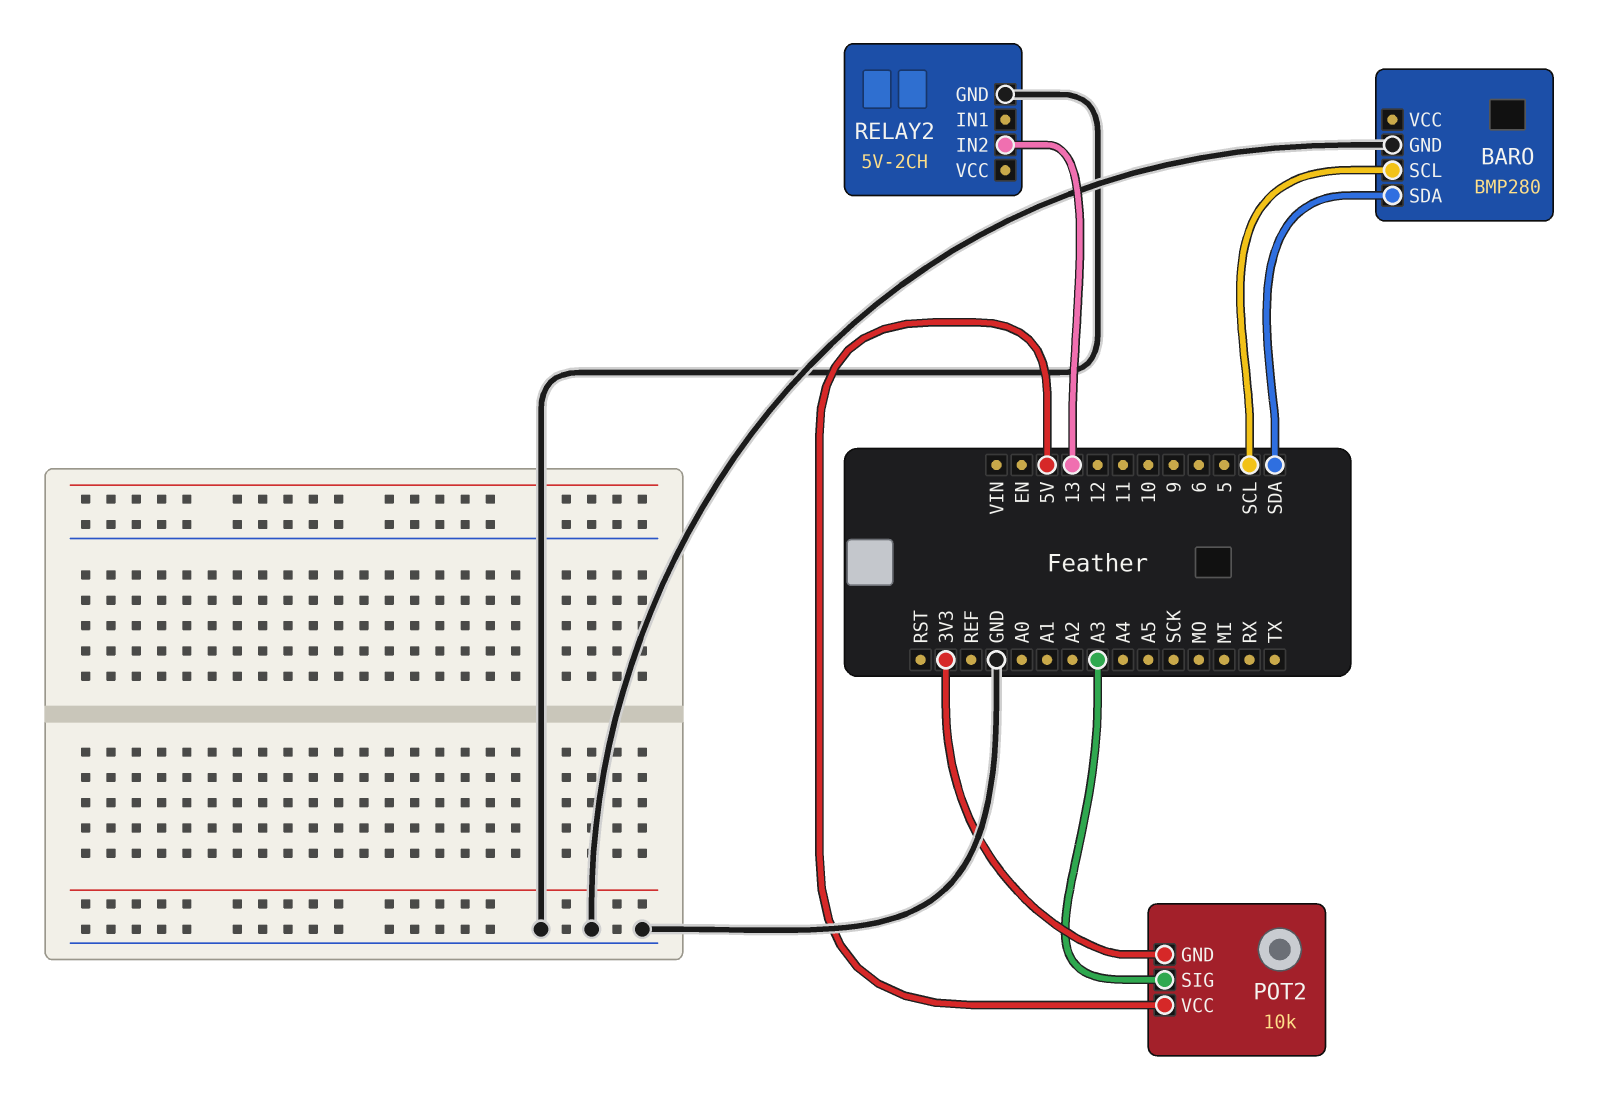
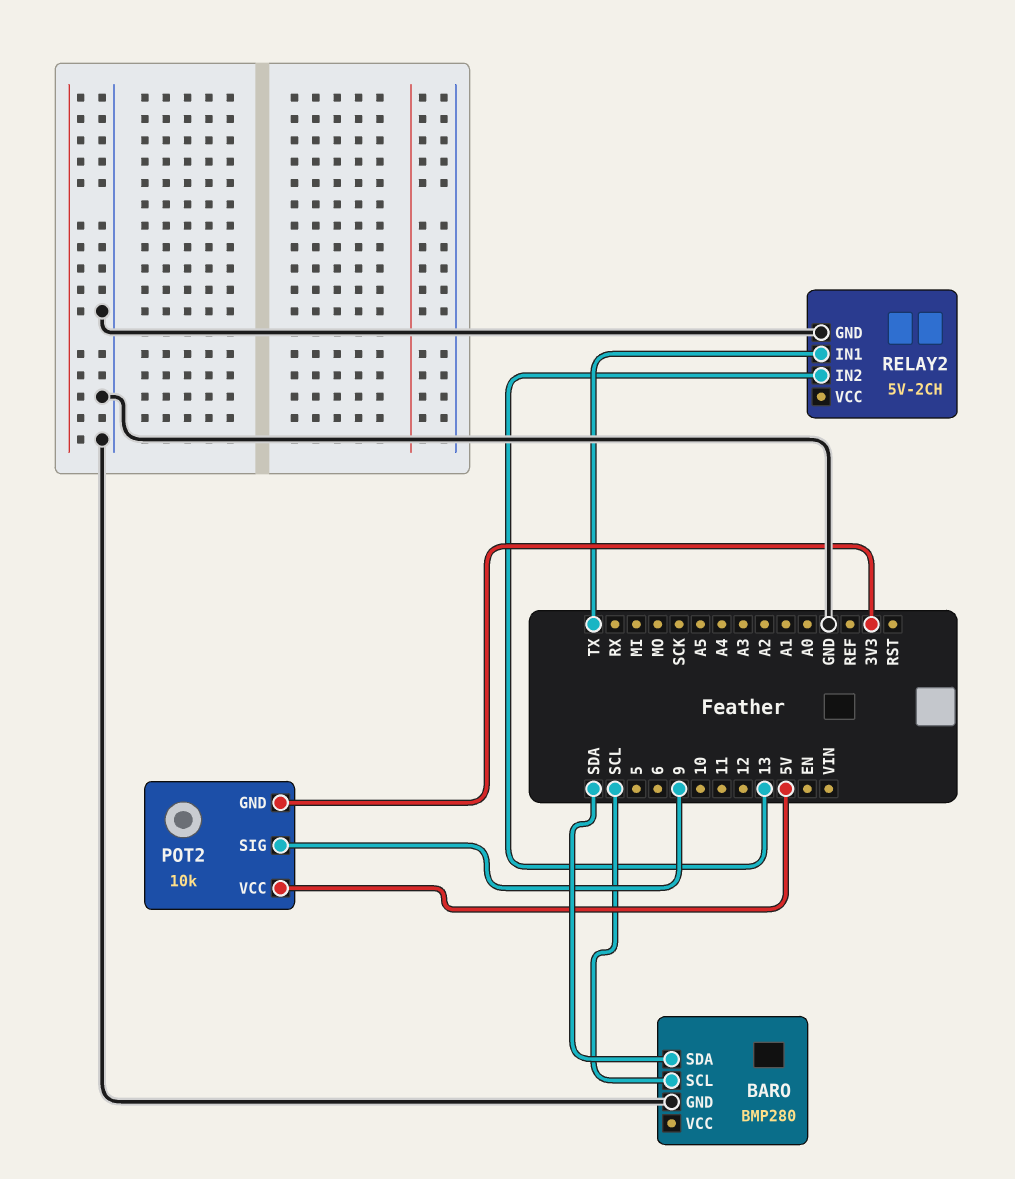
POT2 pin SIG: A3 -> 9
RELAY2 pin IN1: none -> TX

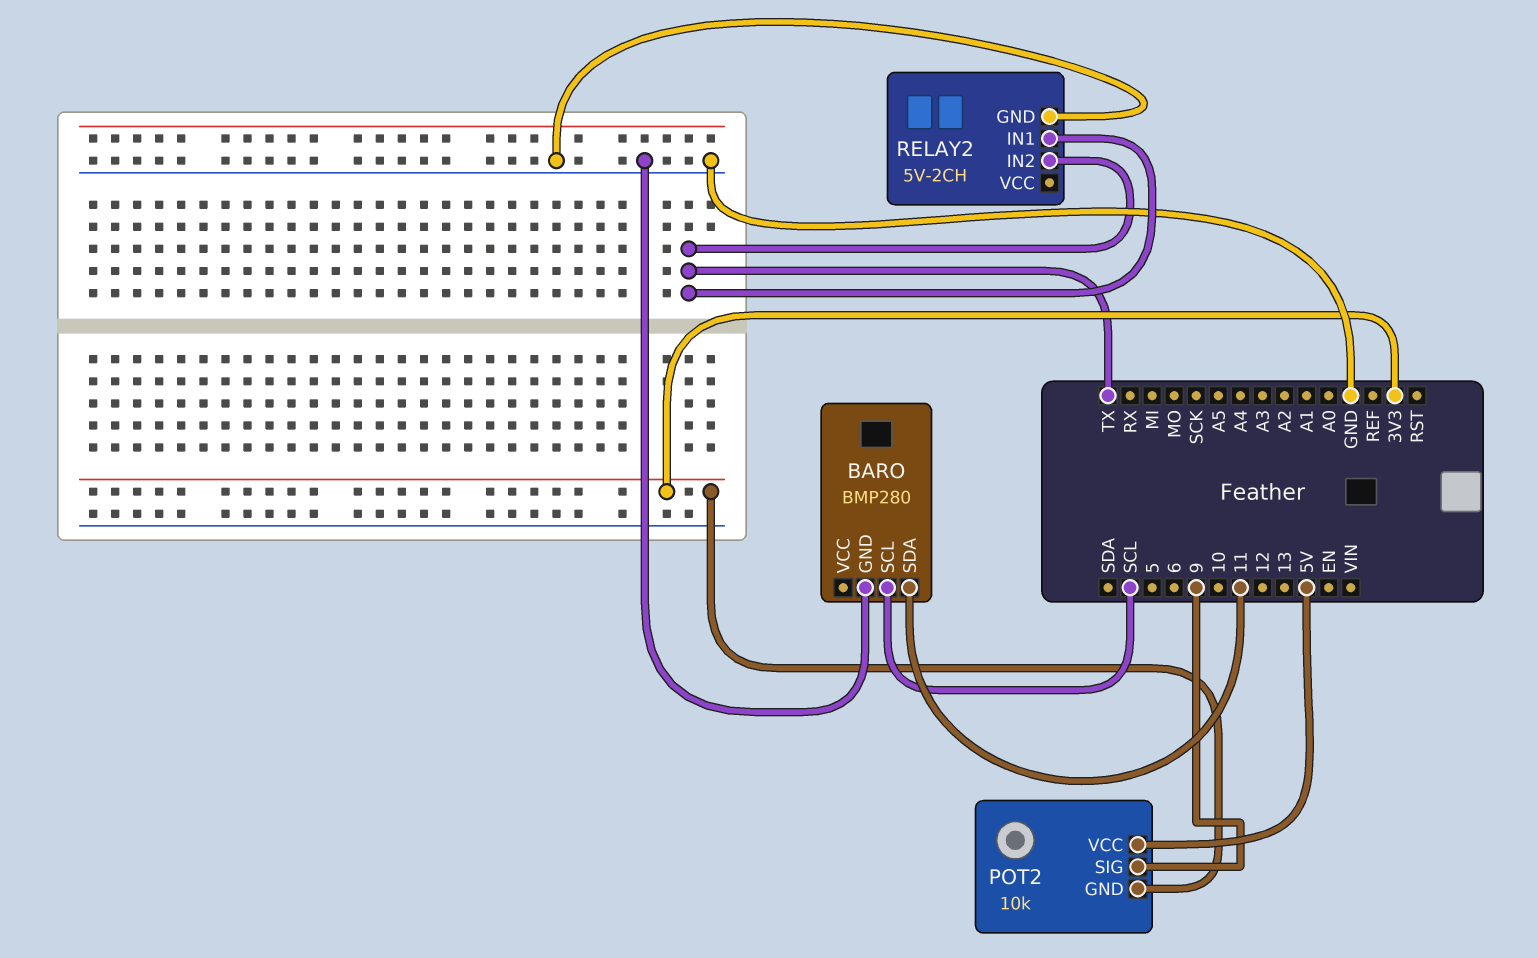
BARO pin SDA: SDA -> 11
RELAY2 pin IN2: 13 -> TX

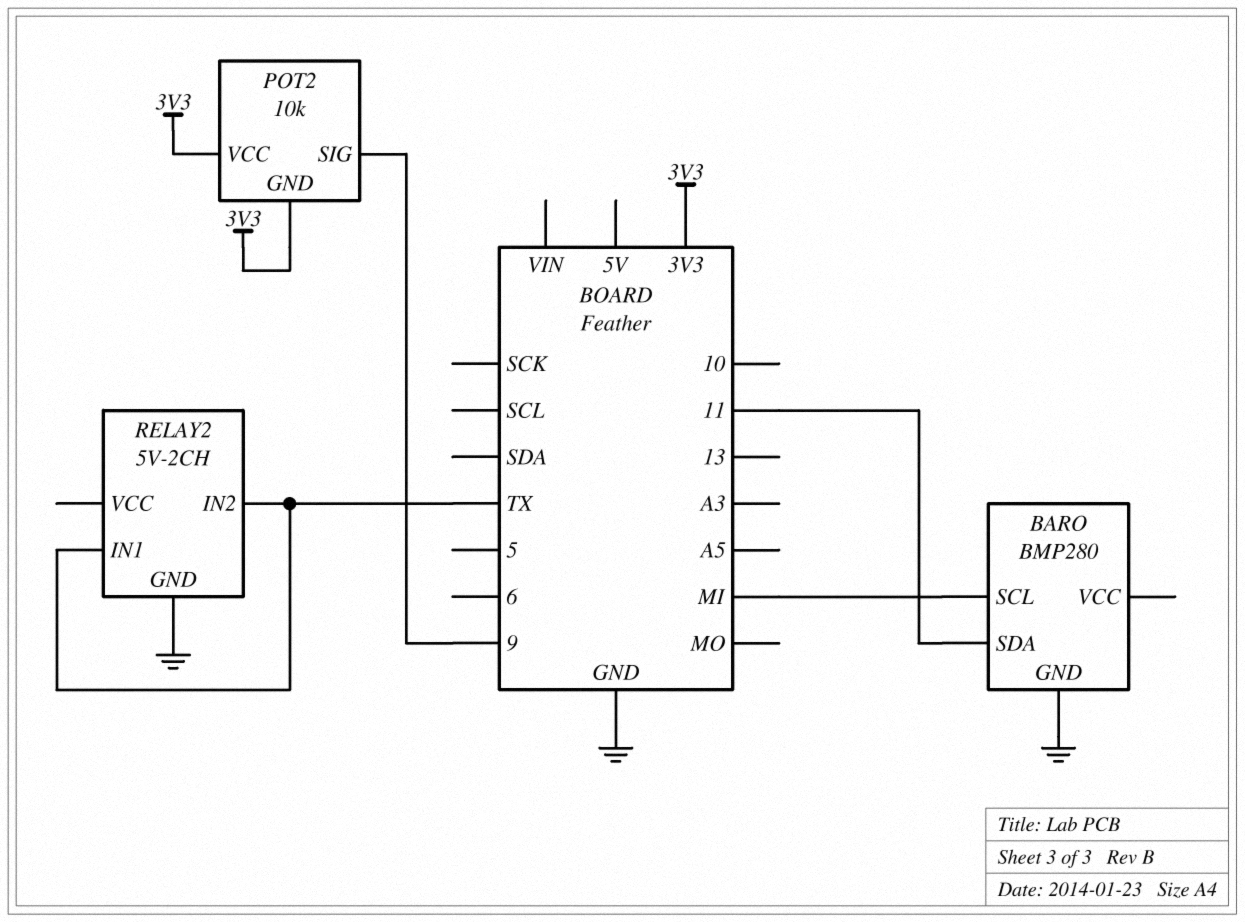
BARO pin SCL: SCL -> MI
POT2 pin VCC: 5V -> 3V3

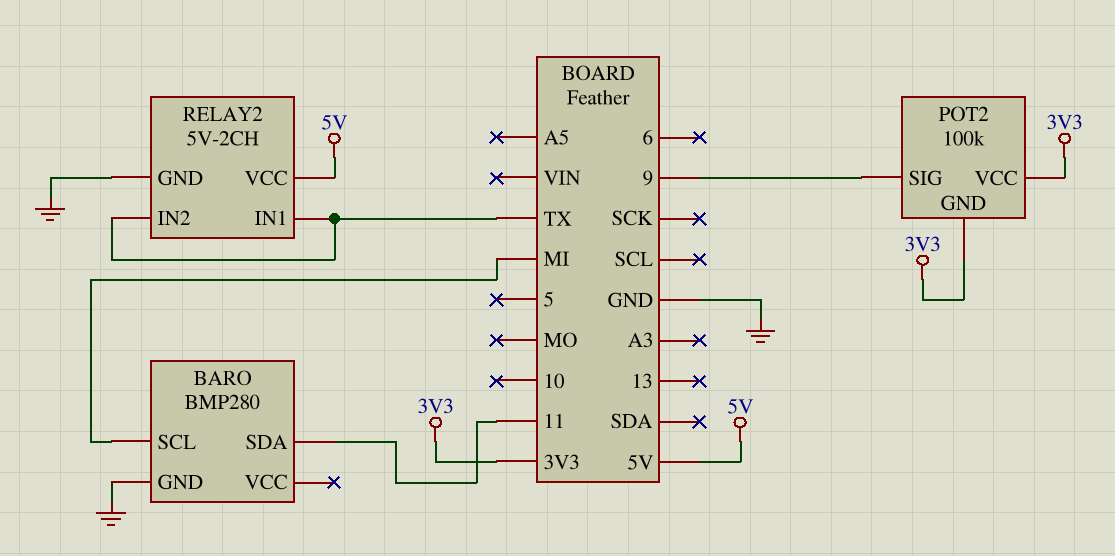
POT2: 10k -> 100k
RELAY2 pin VCC: none -> 5V

